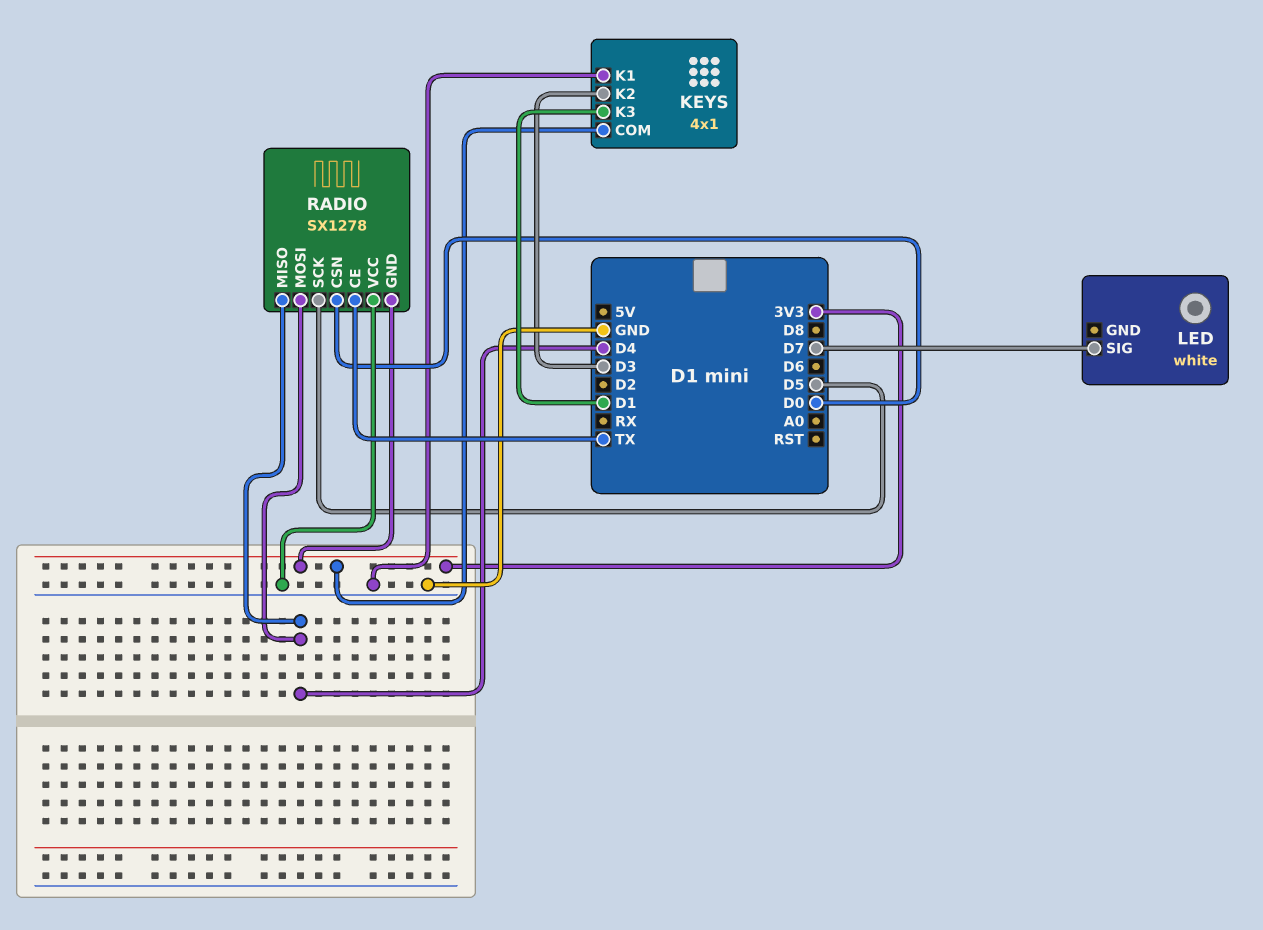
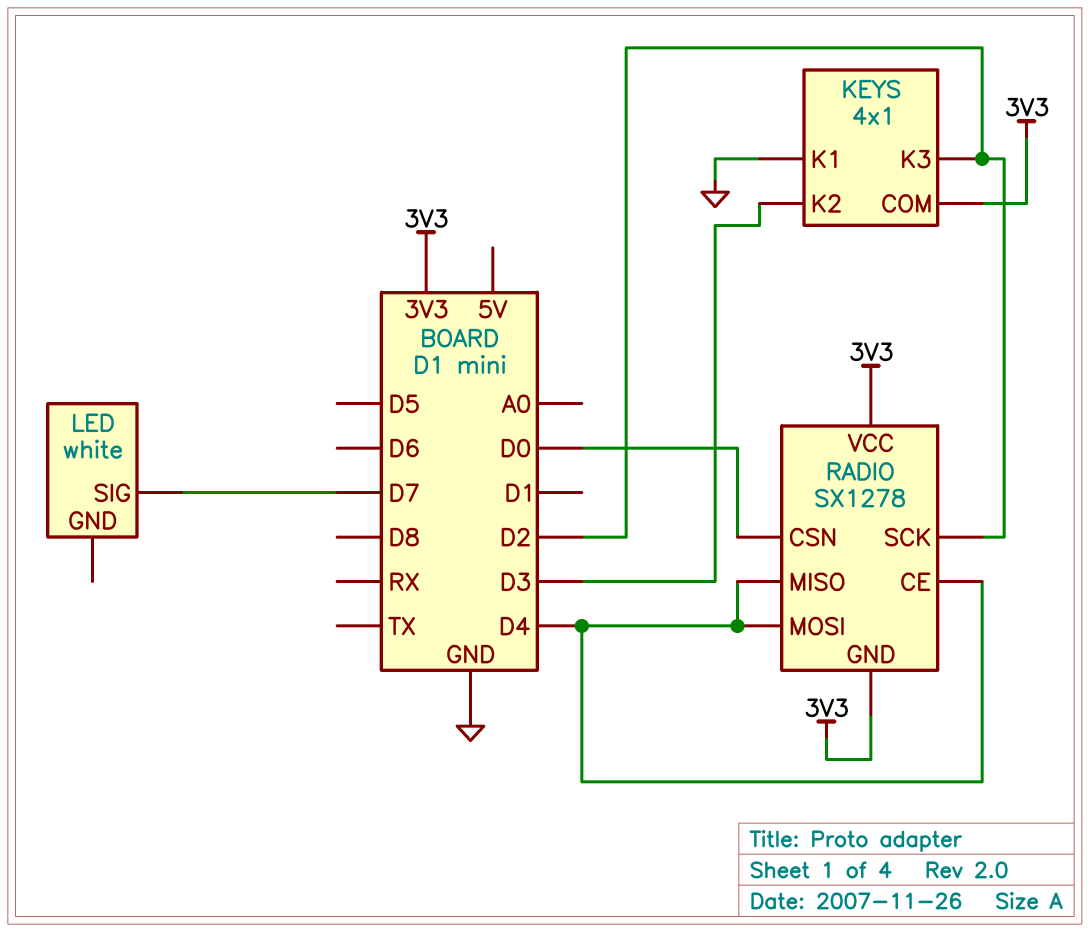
KEYS pin K3: D1 -> D2
RADIO pin CE: TX -> D4
RADIO pin SCK: D5 -> D2
RADIO pin VCC: GND -> 3V3

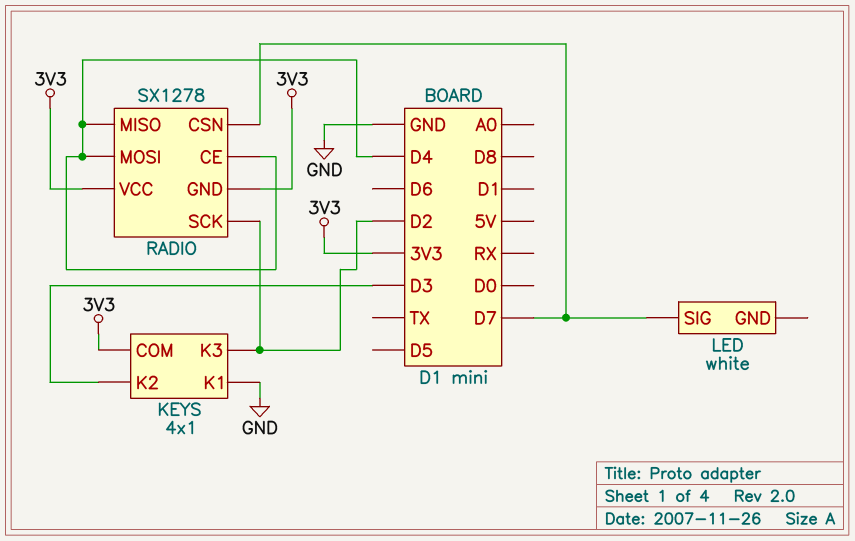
RADIO pin CSN: D0 -> D7

